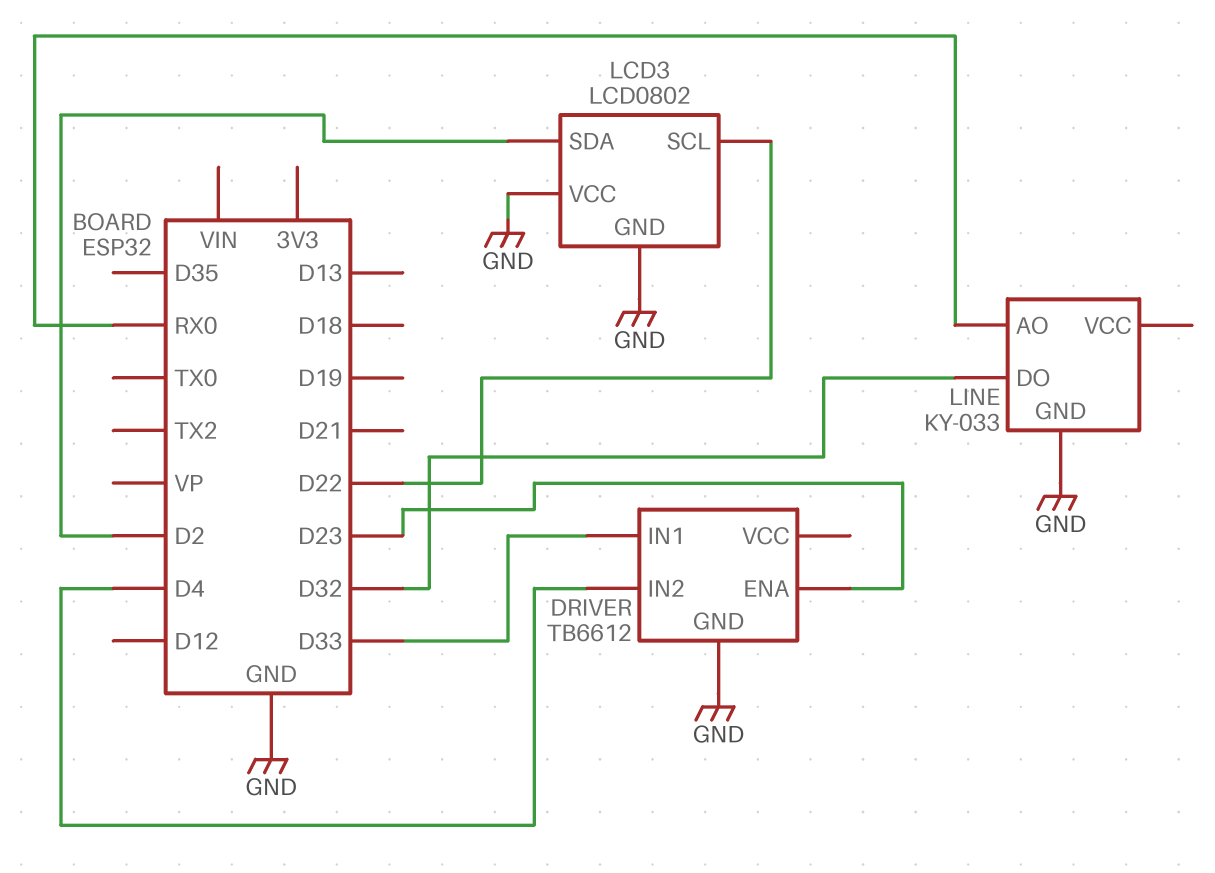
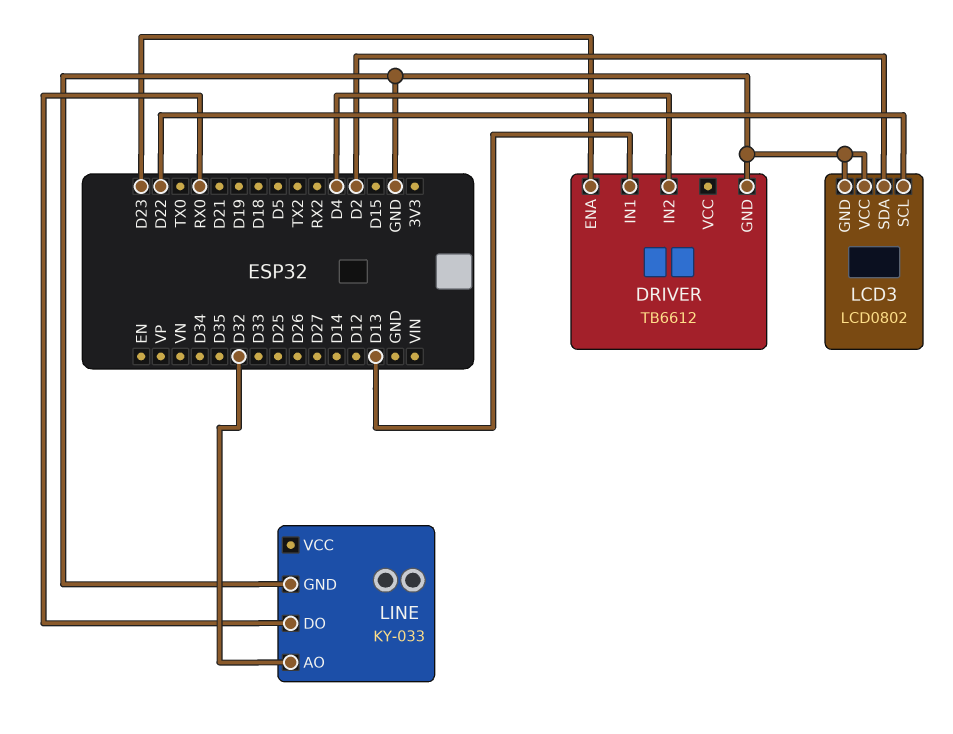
DRIVER pin IN1: D33 -> D13
LINE pin AO: RX0 -> D32
LINE pin DO: D32 -> RX0

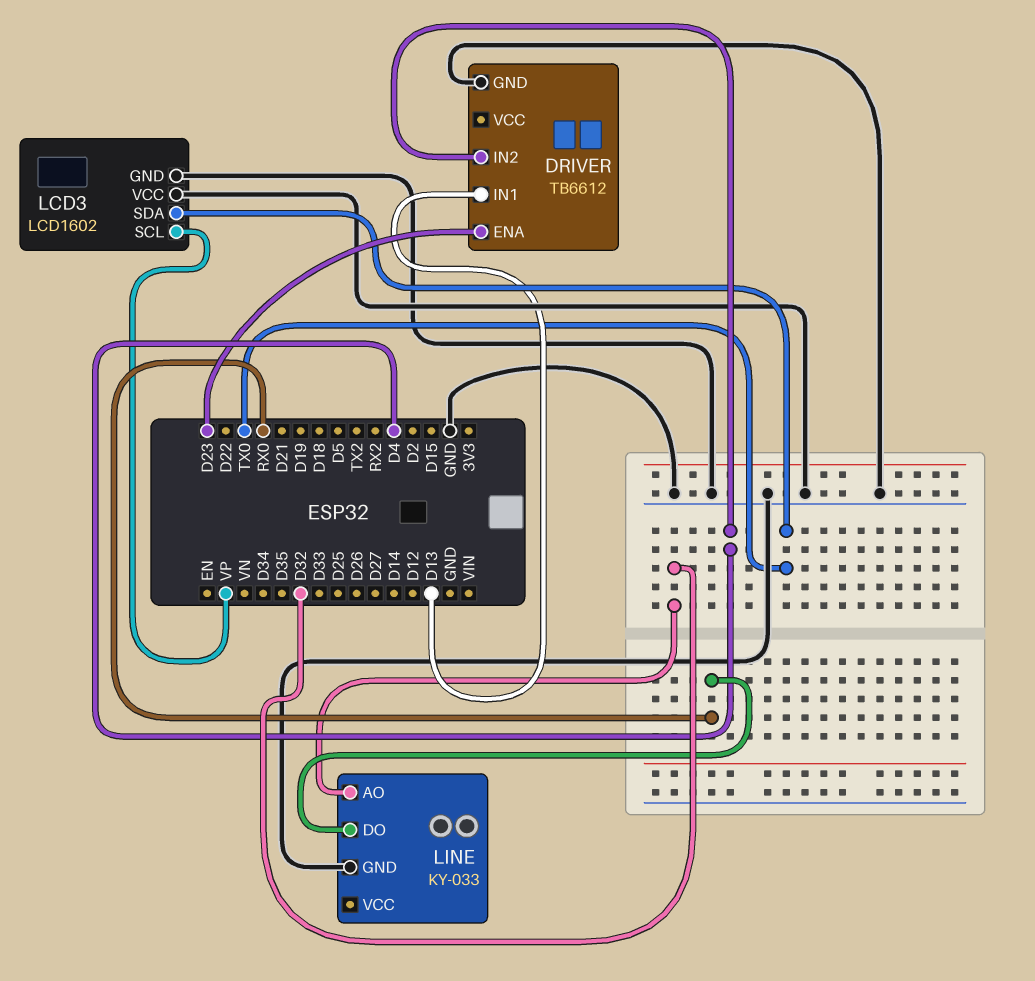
LCD3: LCD0802 -> LCD1602
LCD3 pin SCL: D22 -> VP
LCD3 pin SDA: D2 -> TX0

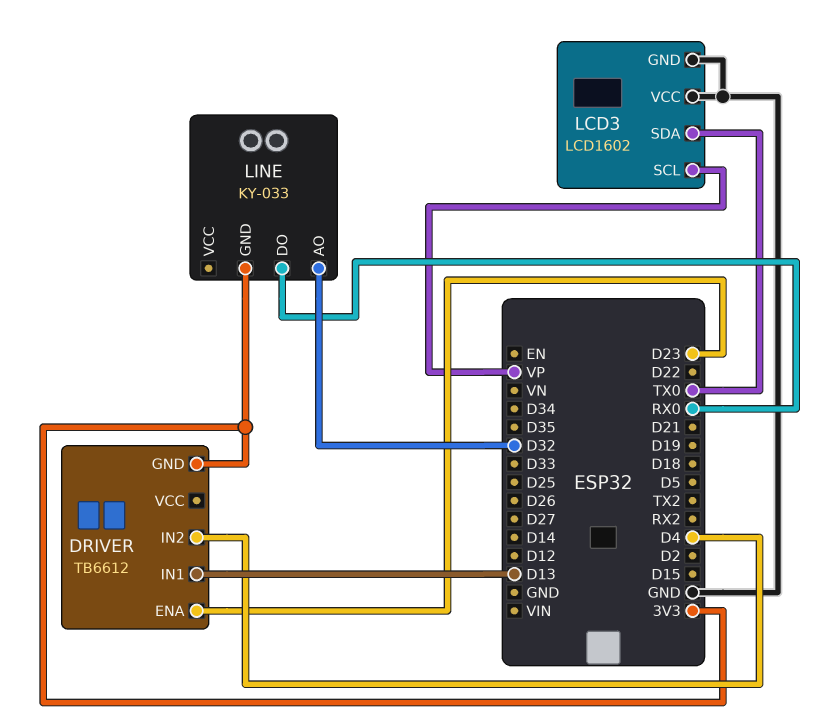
DRIVER pin GND: GND -> 3V3
LINE pin GND: GND -> 3V3

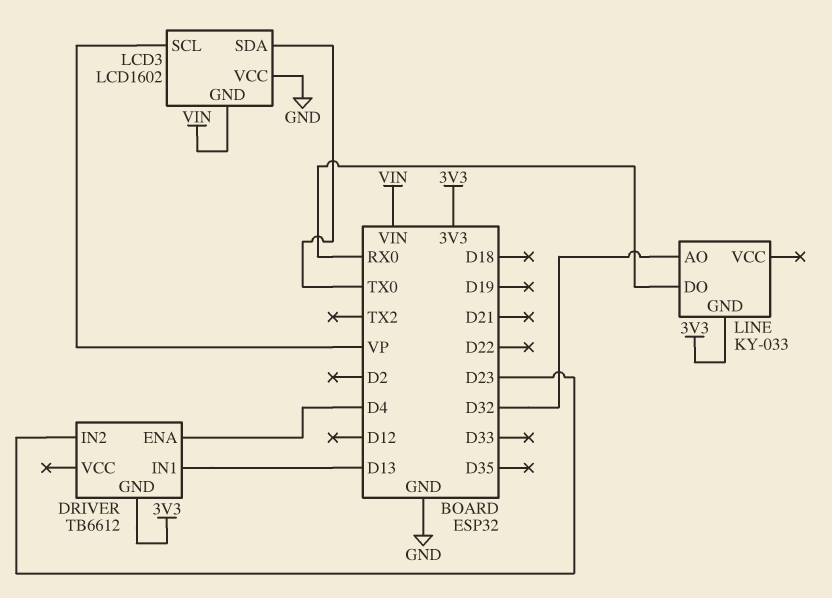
DRIVER pin ENA: D23 -> D4
DRIVER pin IN2: D4 -> D23
LCD3 pin GND: GND -> VIN

